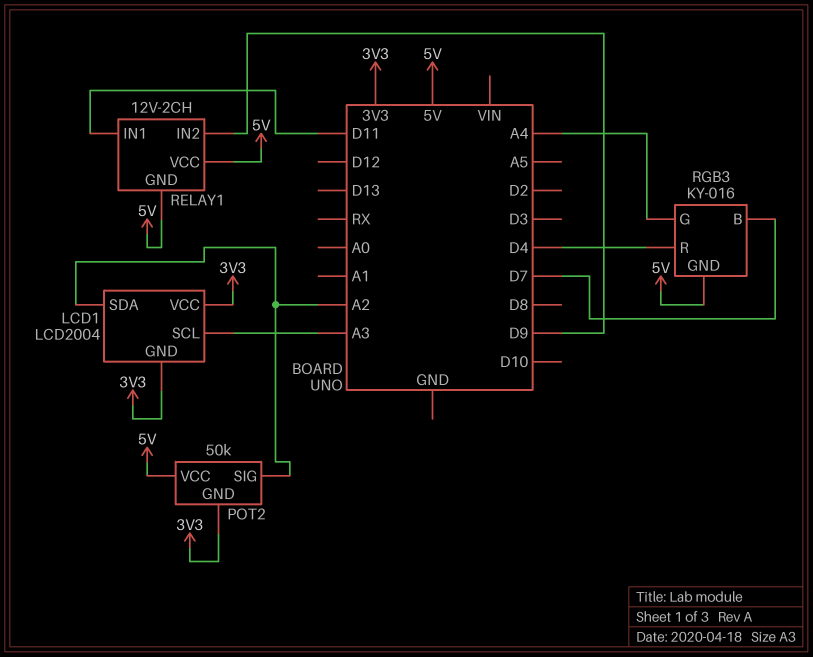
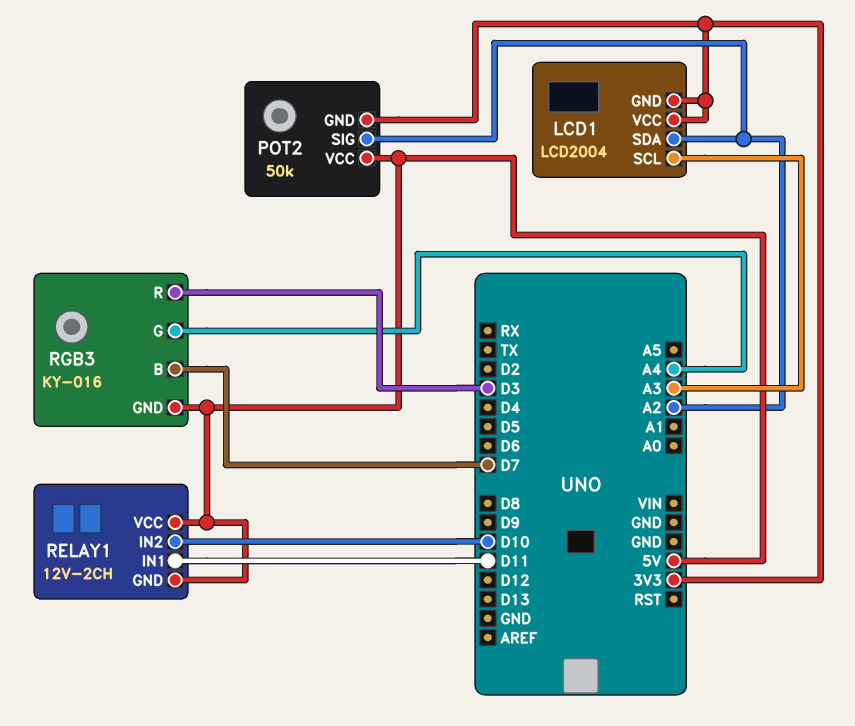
RELAY1 pin IN2: D9 -> D10
RGB3 pin R: D4 -> D3

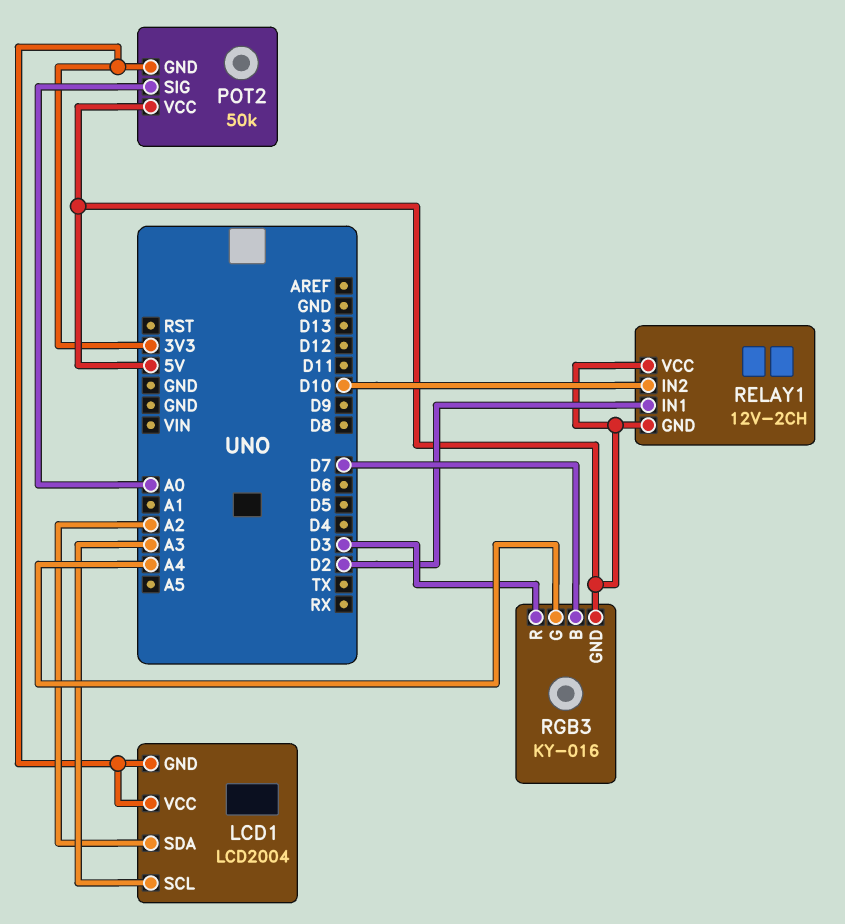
POT2 pin SIG: A2 -> A0
RELAY1 pin IN1: D11 -> D2

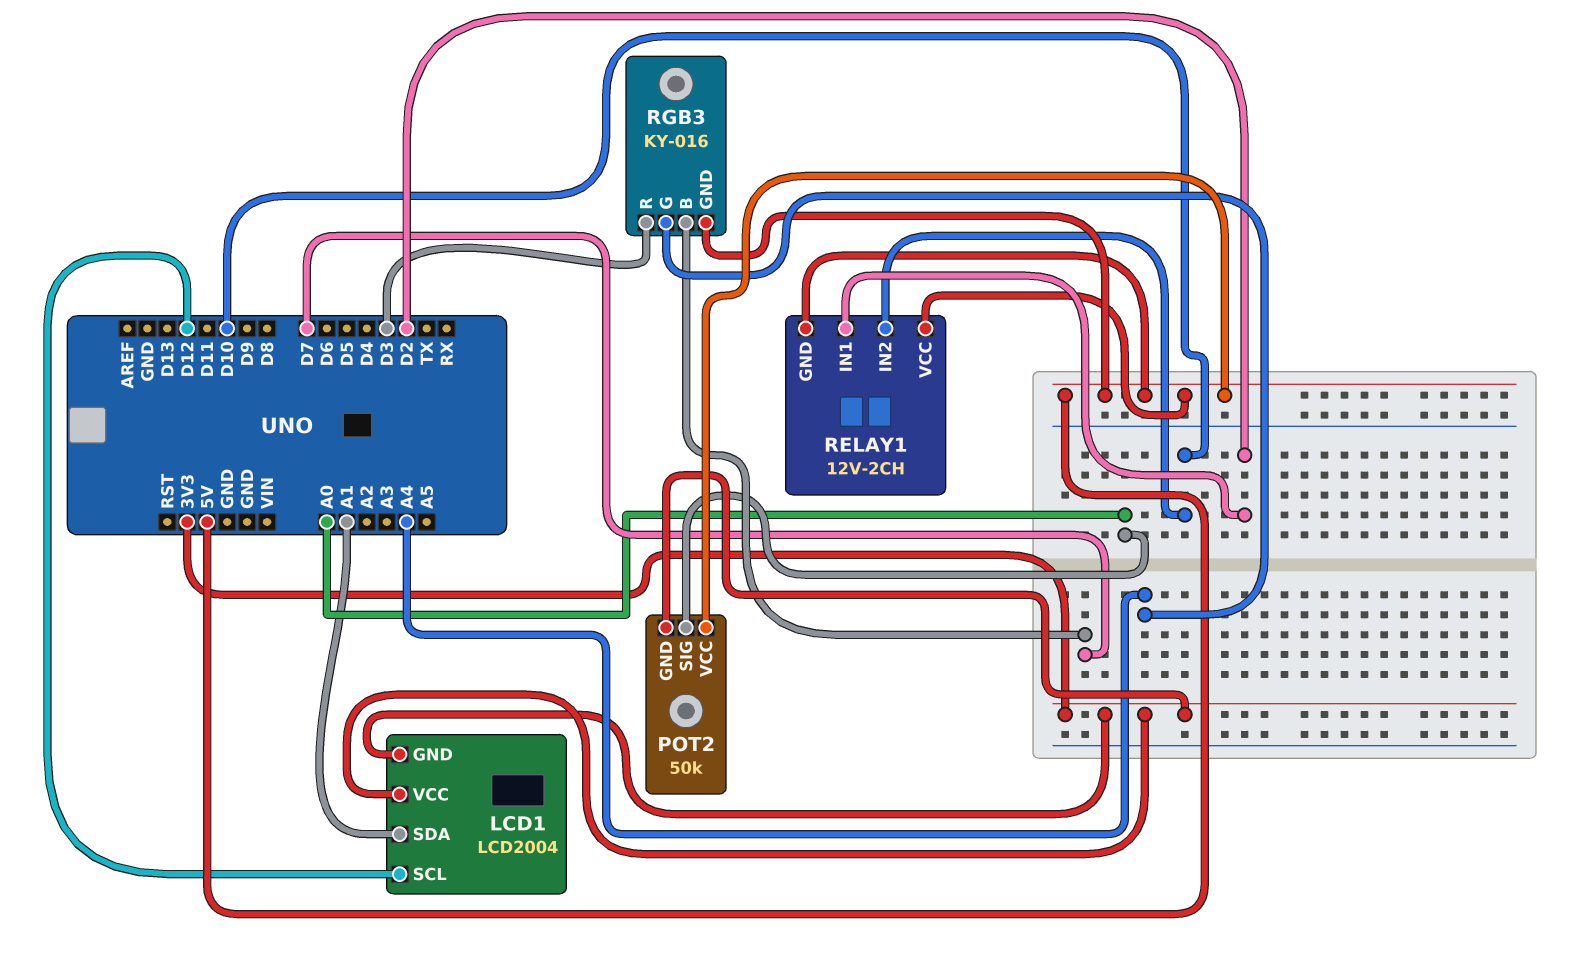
LCD1 pin SCL: A3 -> D12
LCD1 pin SDA: A2 -> A1

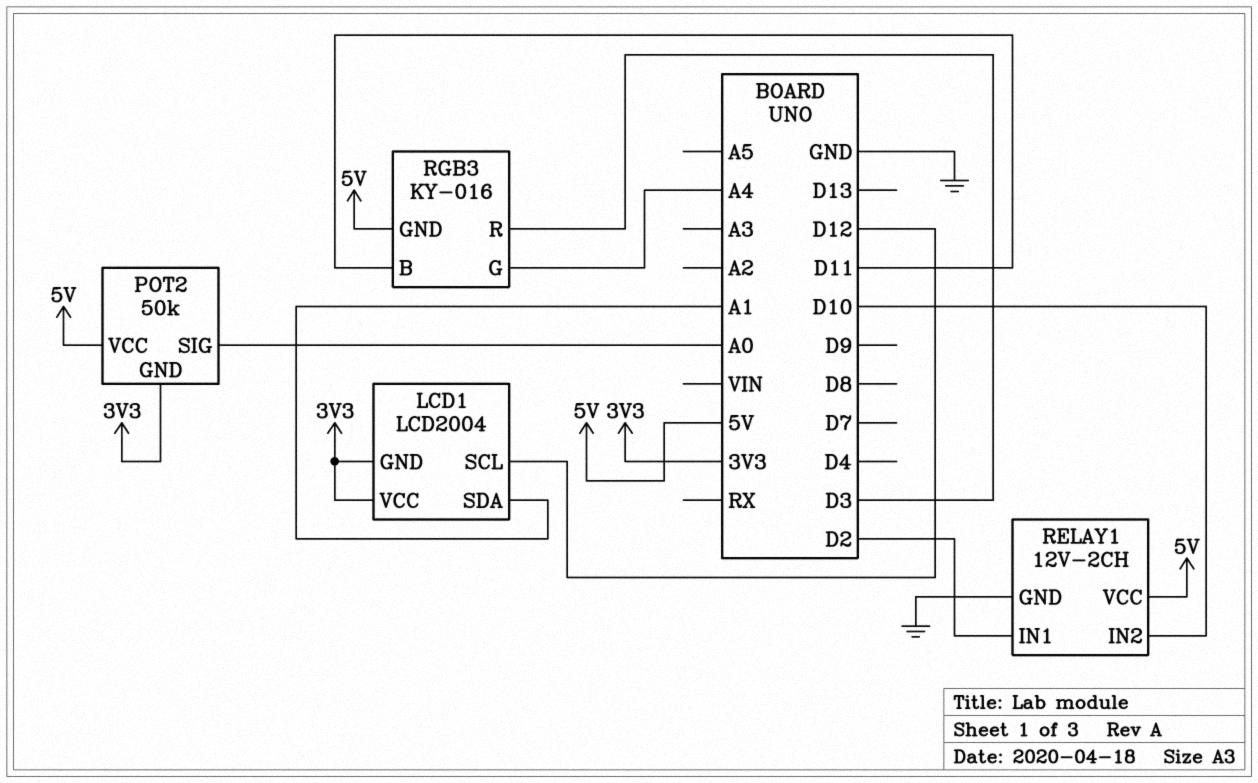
RELAY1 pin GND: 5V -> GND
RGB3 pin B: D7 -> D11

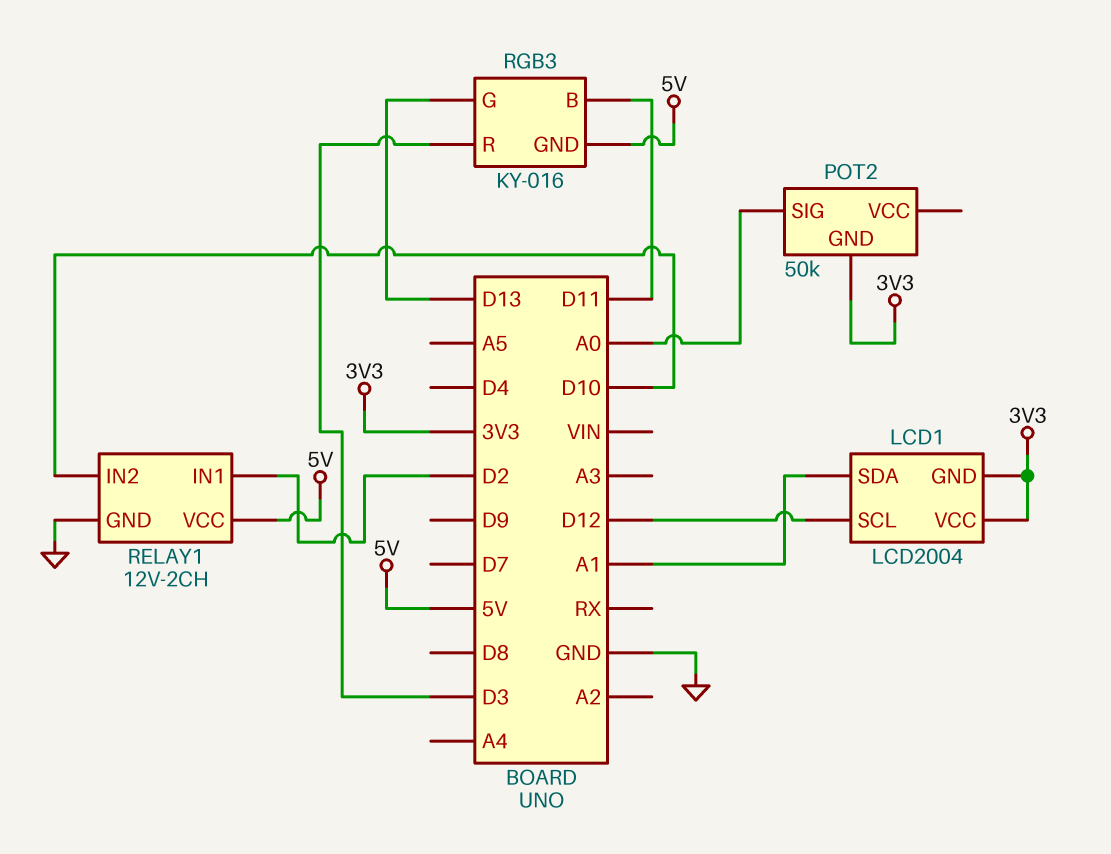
POT2 pin VCC: 5V -> none
RGB3 pin G: A4 -> D13

